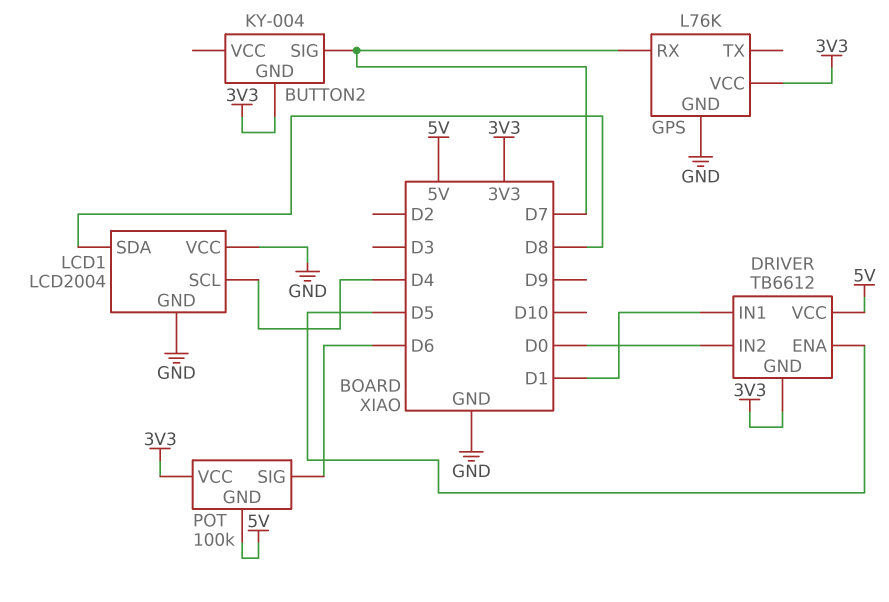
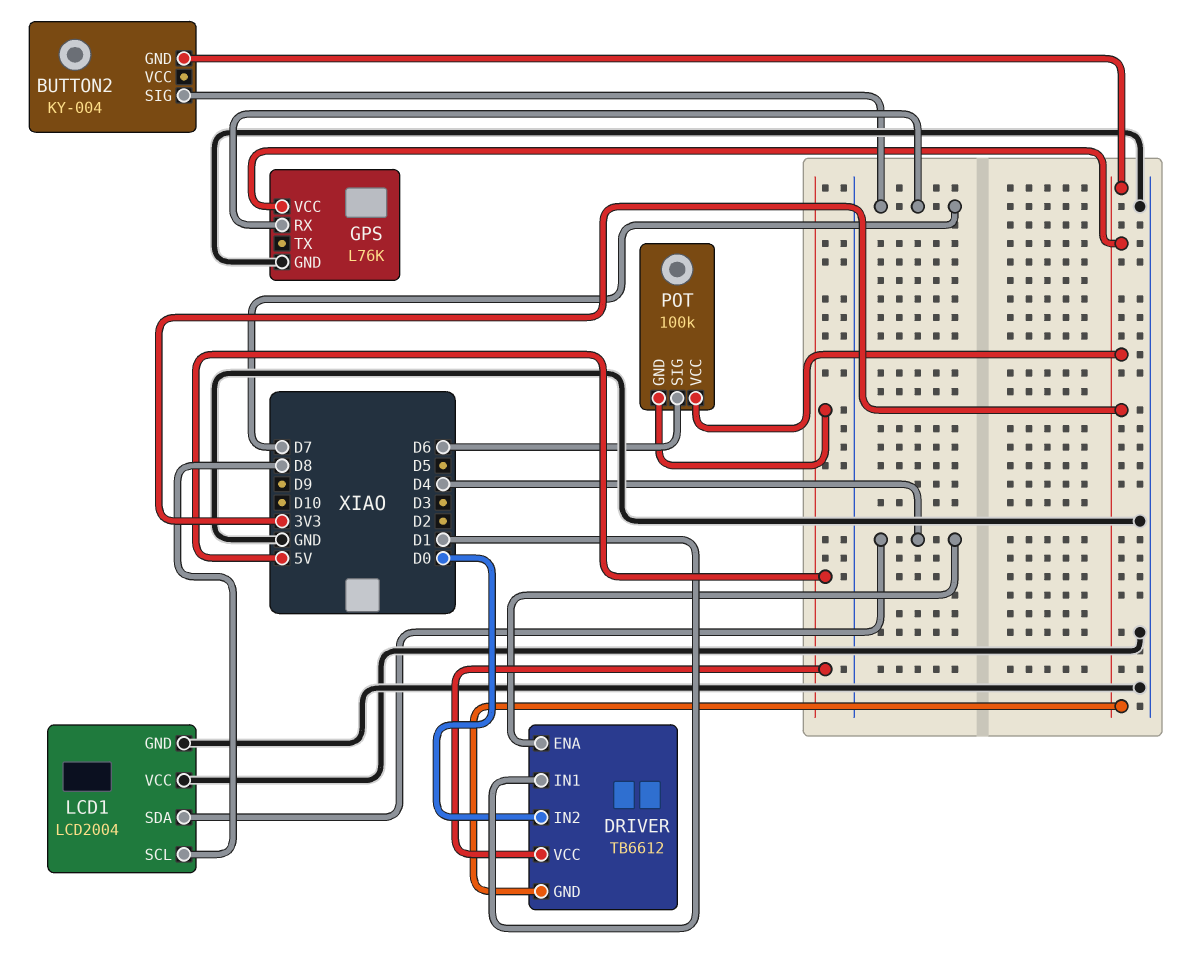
DRIVER pin ENA: D5 -> D4
LCD1 pin SCL: D4 -> D8
LCD1 pin SDA: D8 -> D4

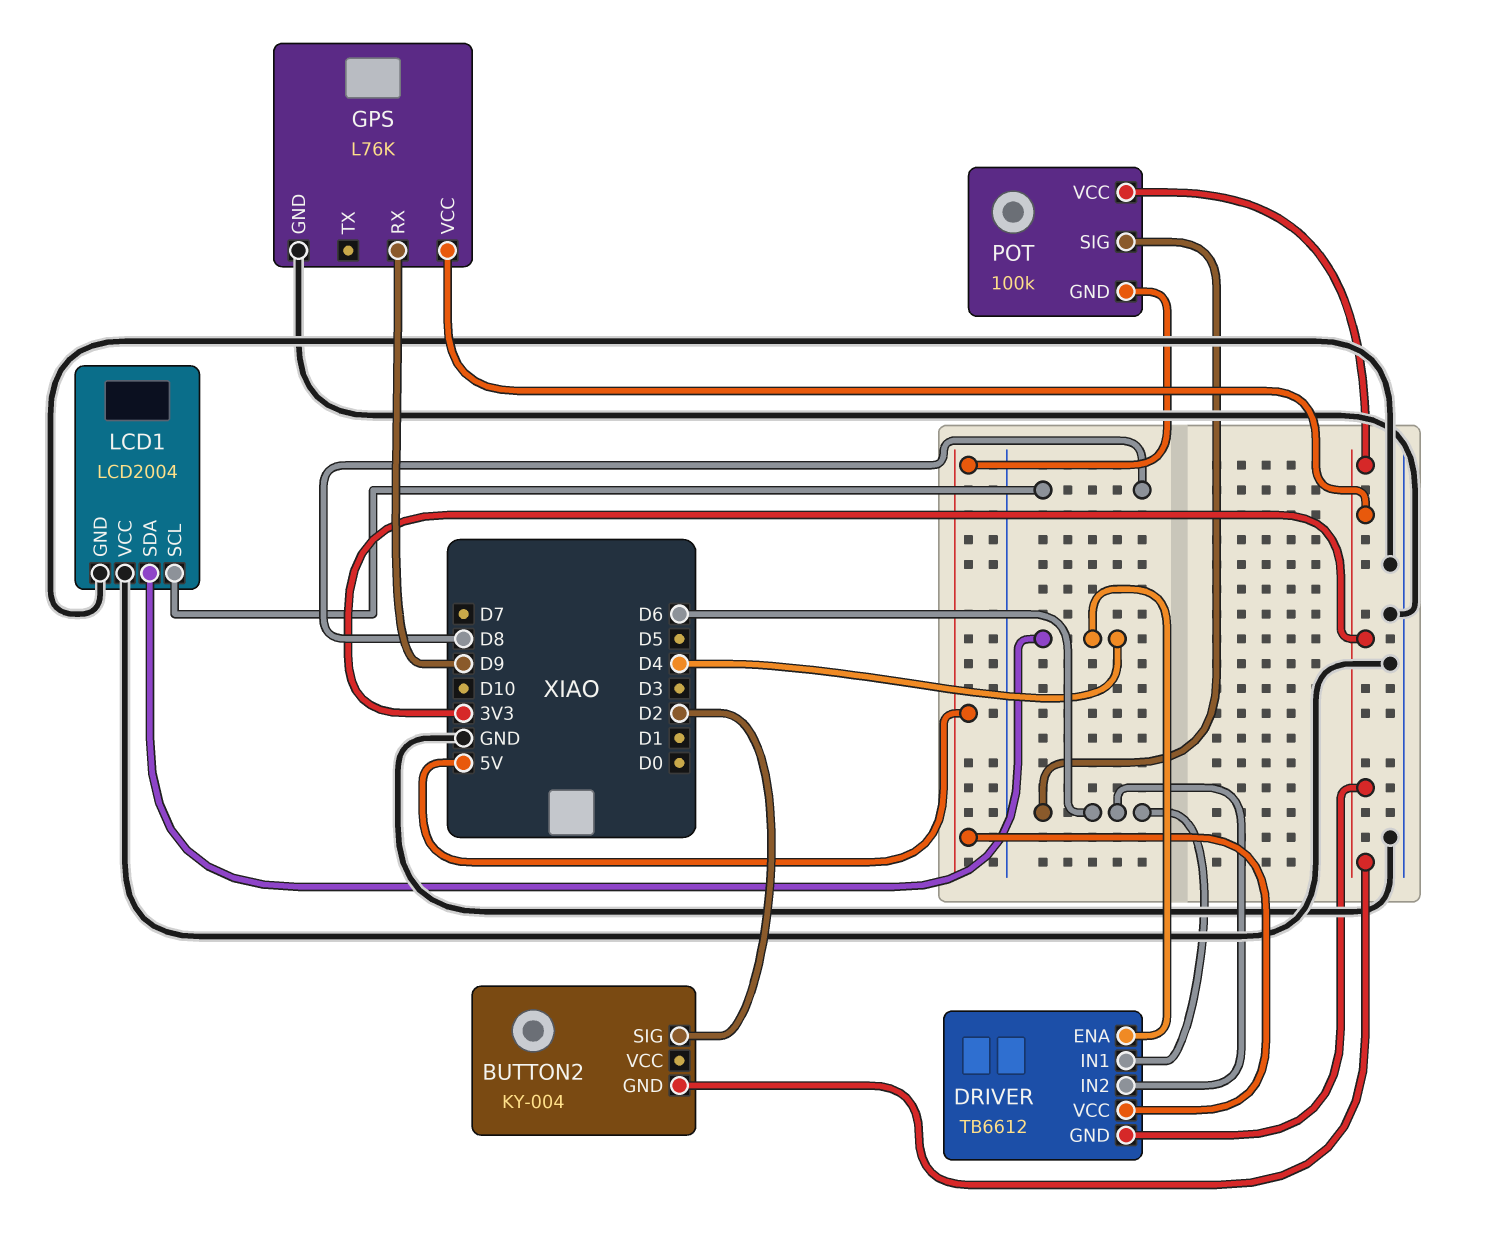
BUTTON2 pin SIG: D7 -> D2
DRIVER pin IN1: D1 -> D6
DRIVER pin IN2: D0 -> D6
GPS pin RX: D7 -> D9

